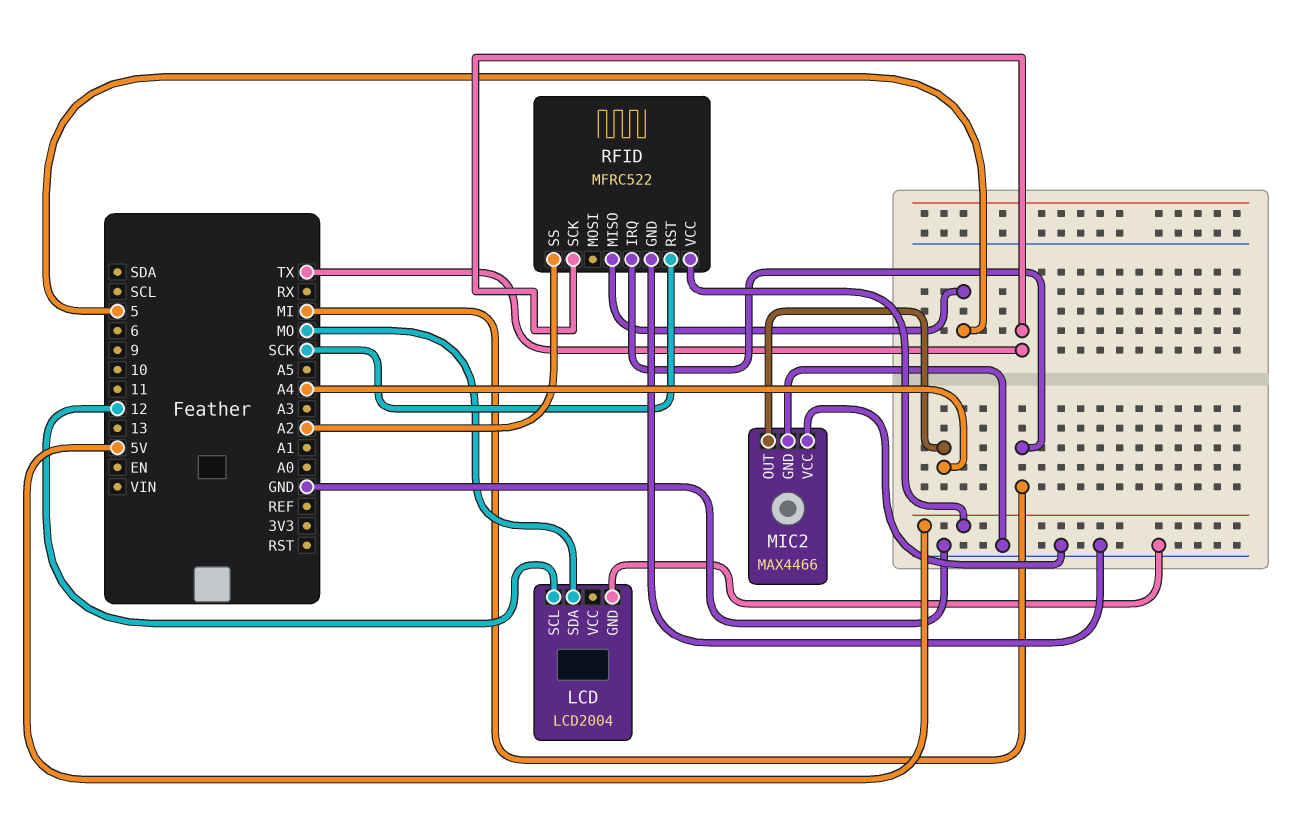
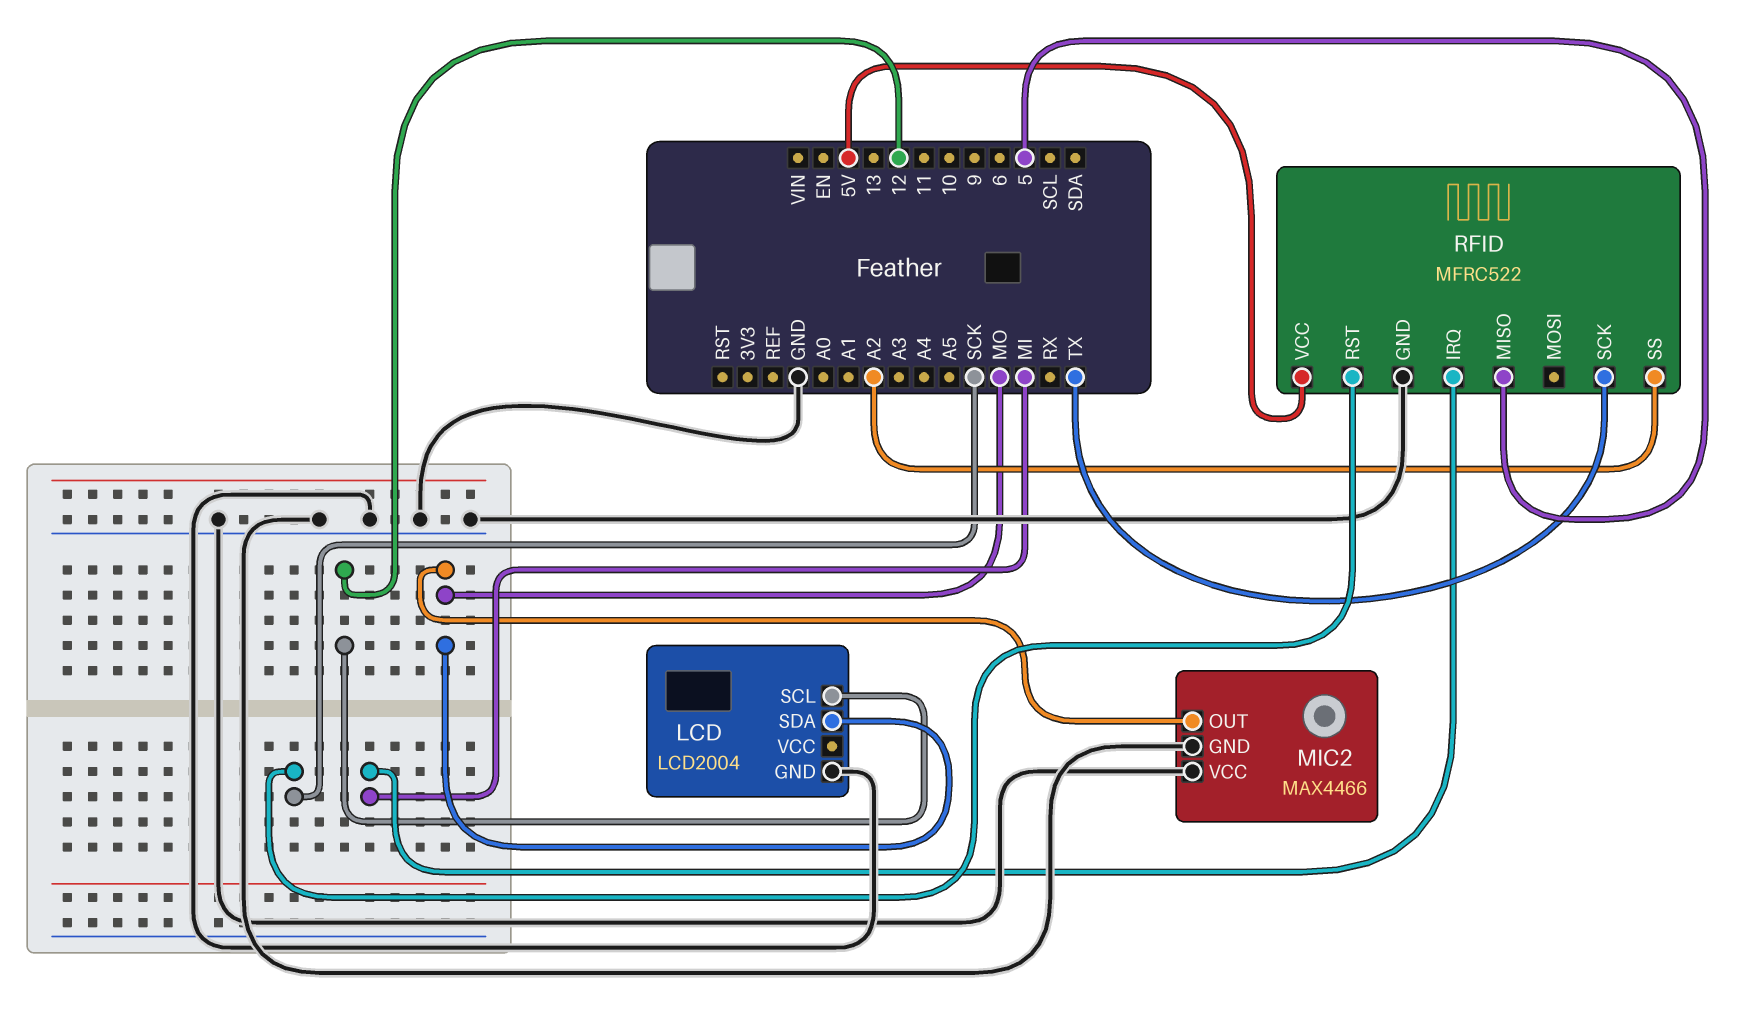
MIC2 pin OUT: A4 -> MO

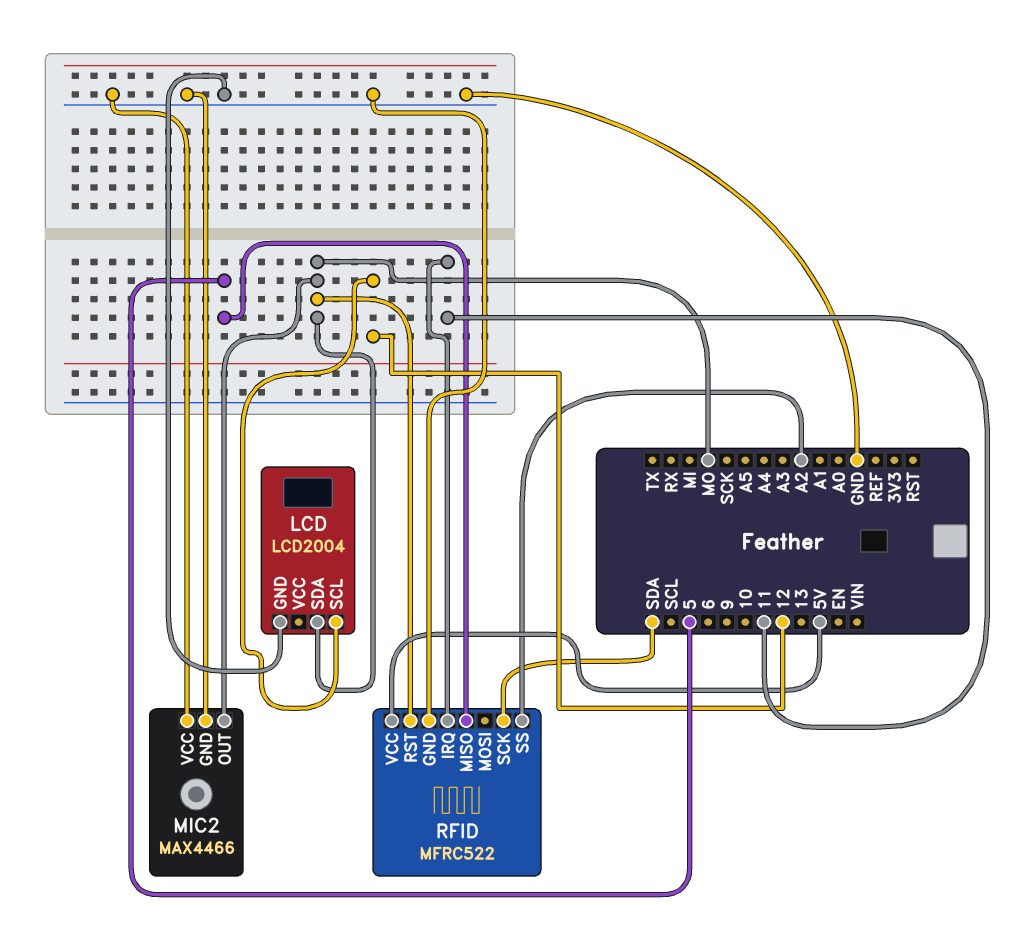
RFID pin IRQ: MI -> 11
RFID pin RST: SCK -> MO
RFID pin SCK: TX -> SDA

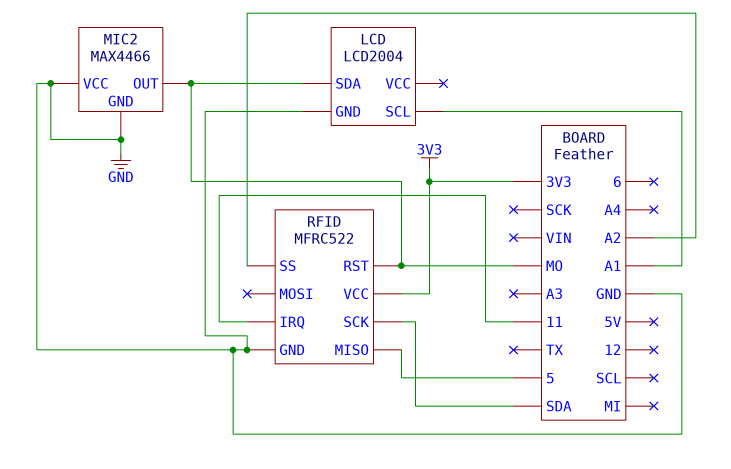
LCD pin SCL: 12 -> A1
RFID pin VCC: 5V -> 3V3

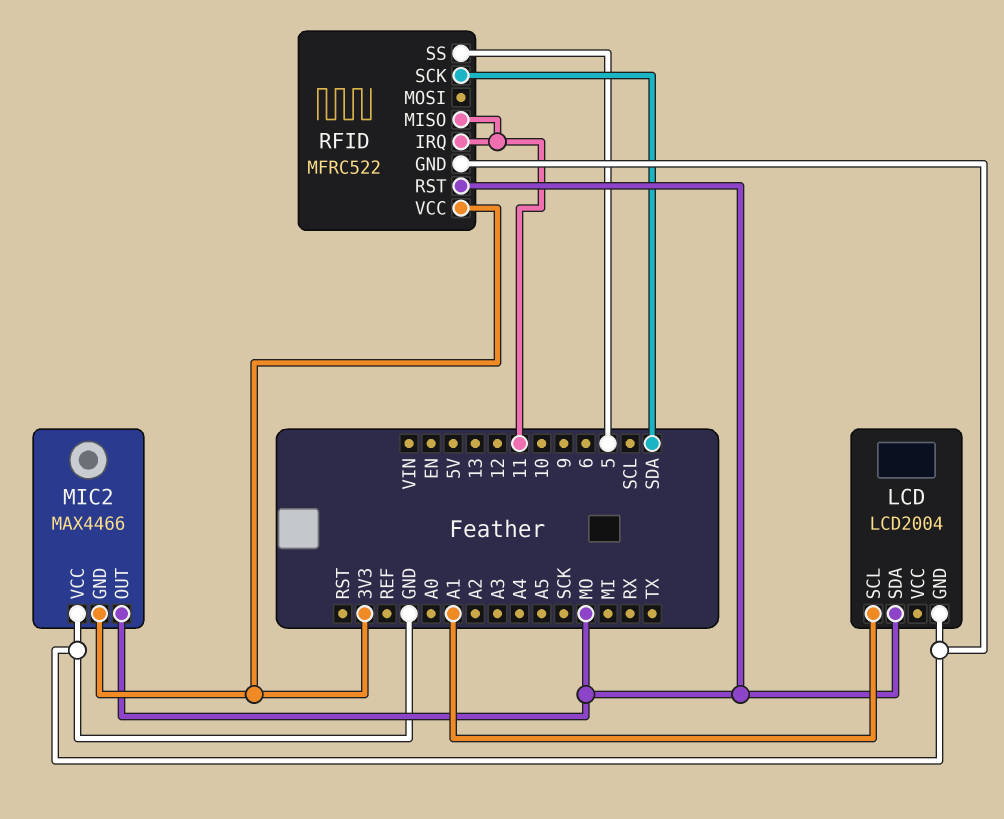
MIC2 pin GND: GND -> 3V3
RFID pin MISO: 5 -> 11
RFID pin SS: A2 -> 5

